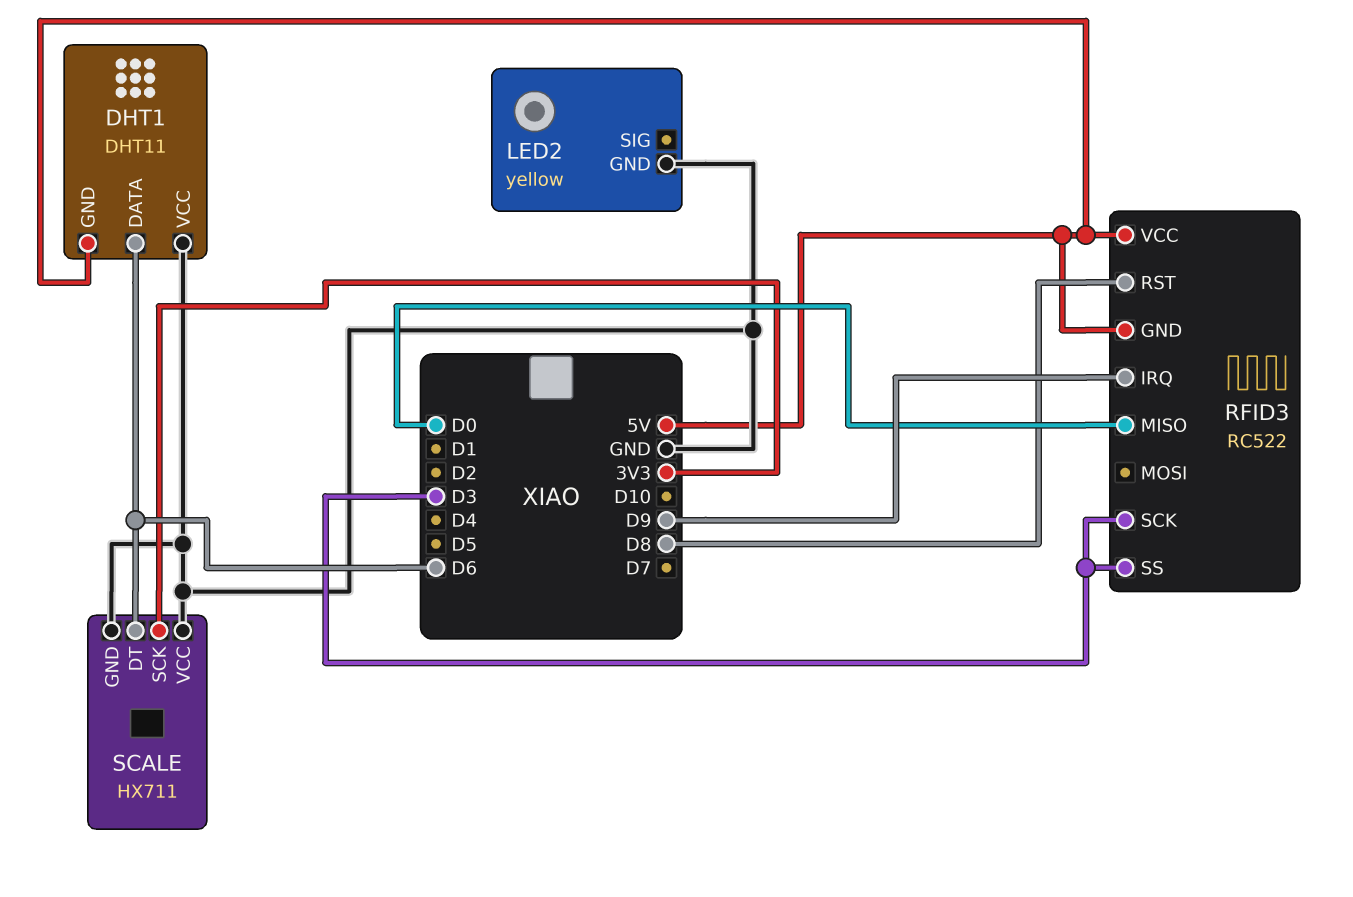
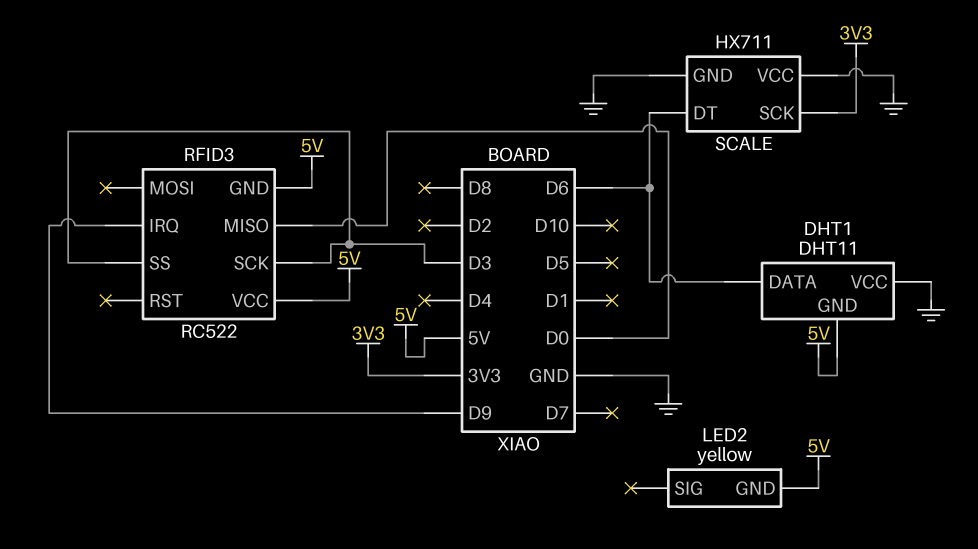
LED2 pin GND: GND -> 5V
RFID3 pin RST: D8 -> none

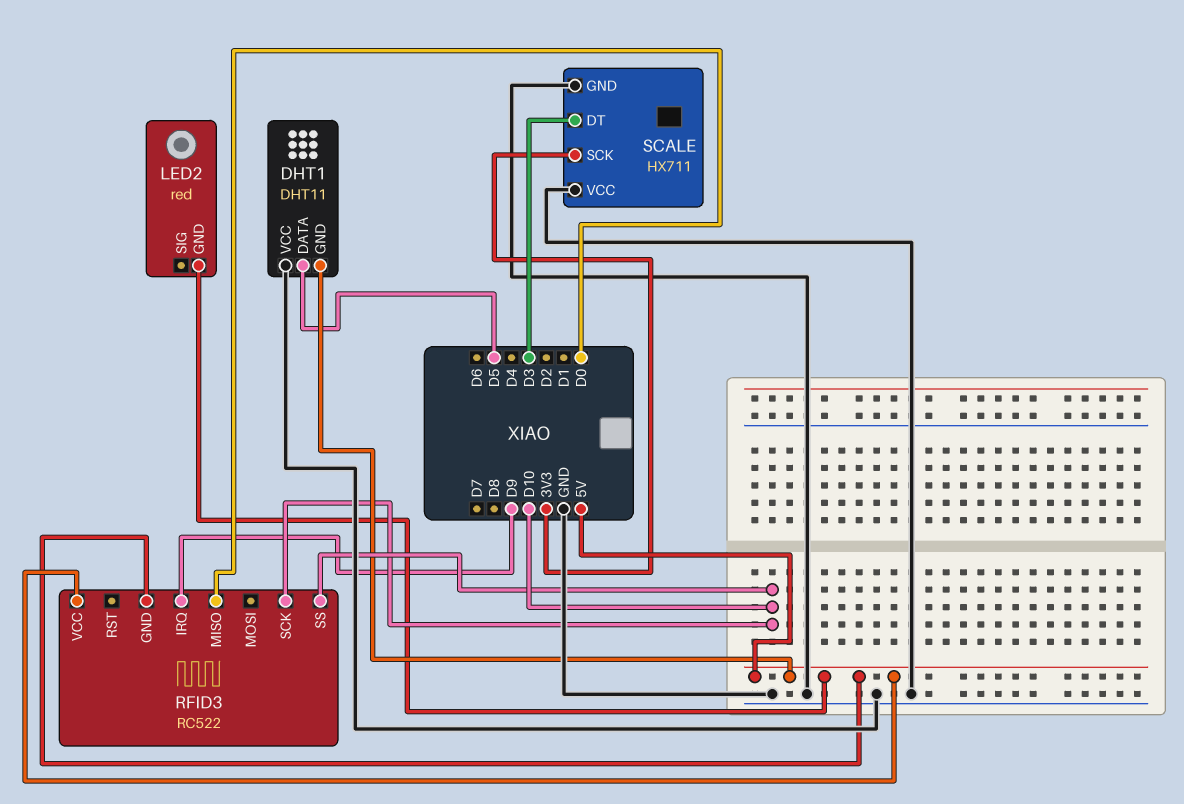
DHT1 pin DATA: D6 -> D5
LED2: yellow -> red
RFID3 pin SCK: D3 -> D10
RFID3 pin SS: D3 -> D10
SCALE pin DT: D6 -> D3

